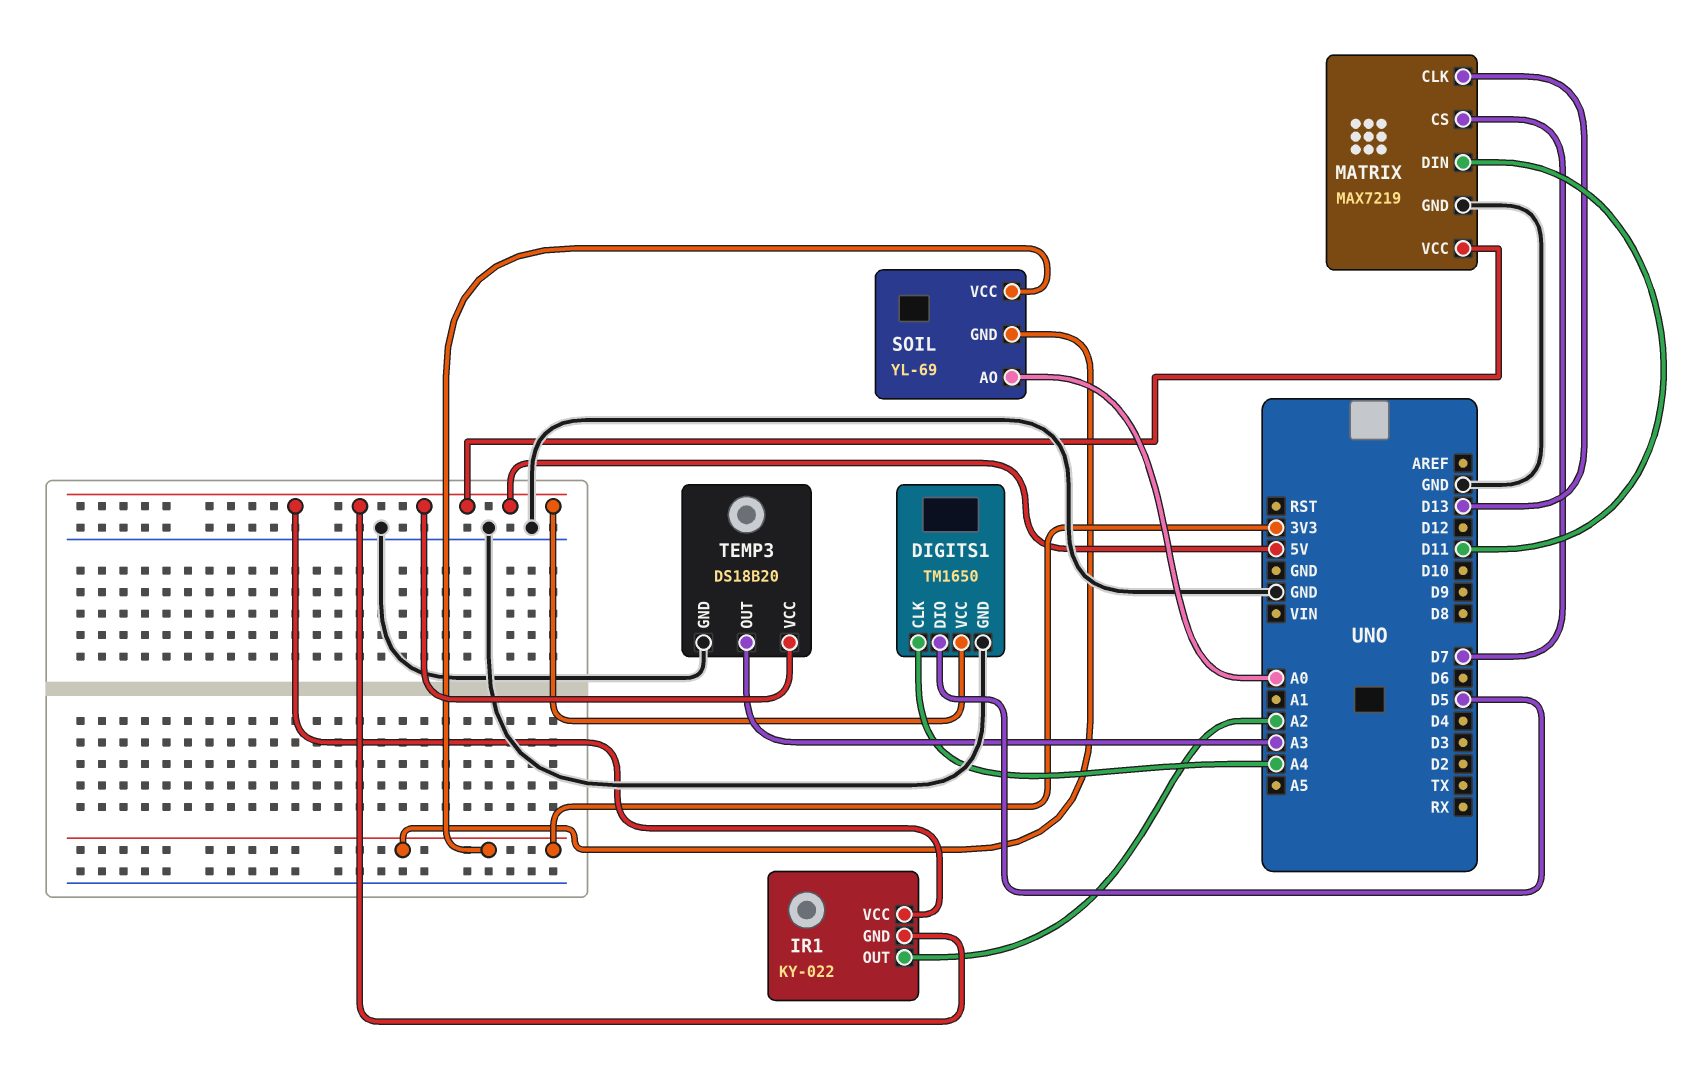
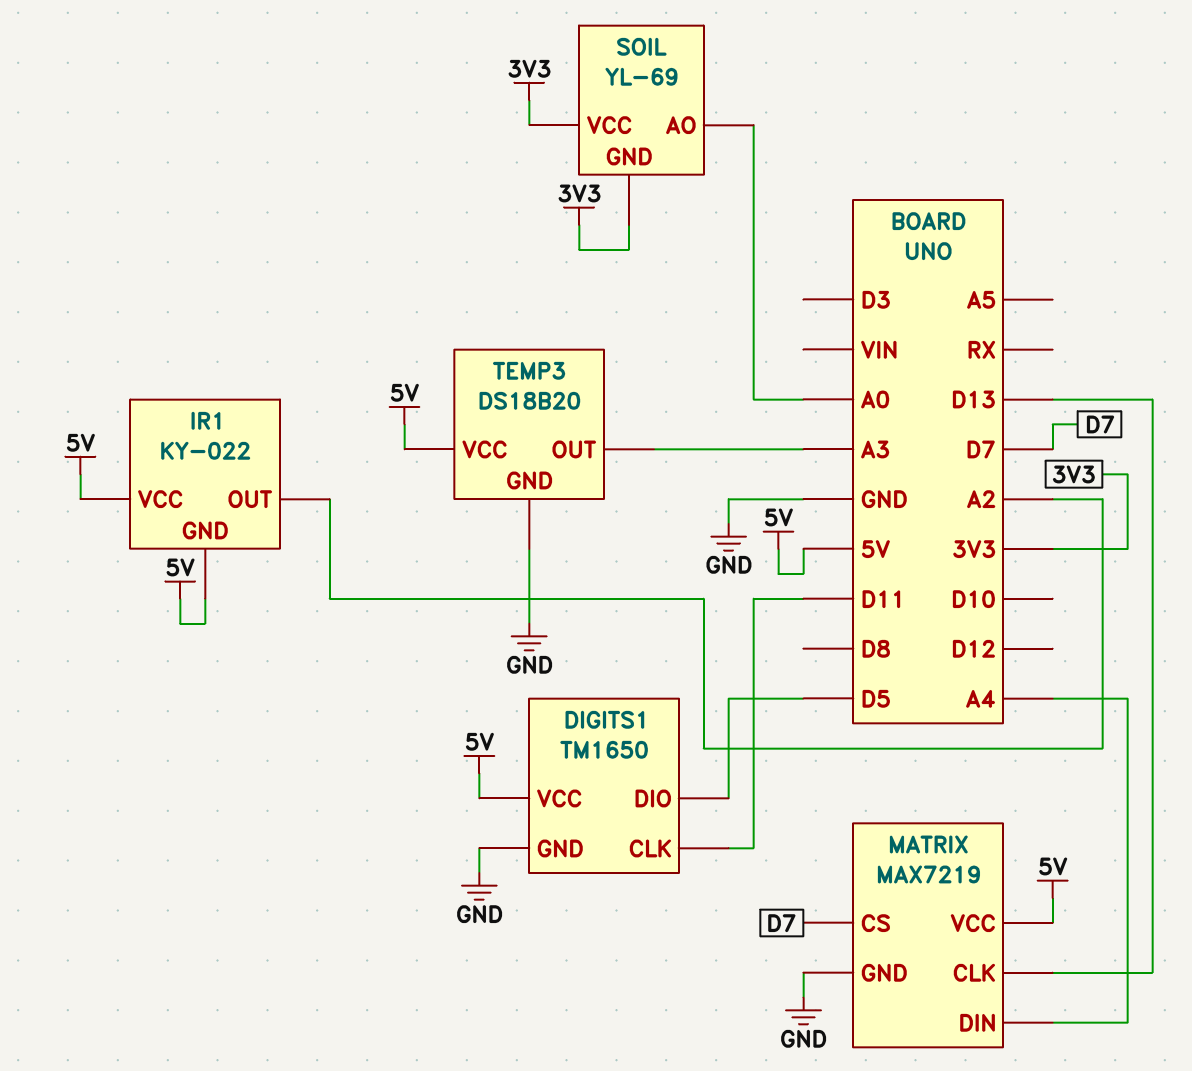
DIGITS1 pin CLK: A4 -> D11
MATRIX pin DIN: D11 -> A4

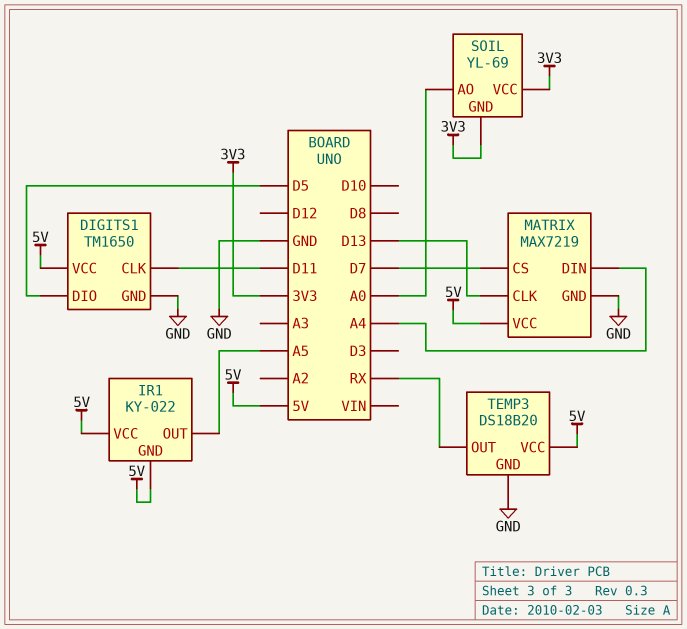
IR1 pin OUT: A2 -> A5
TEMP3 pin OUT: A3 -> RX

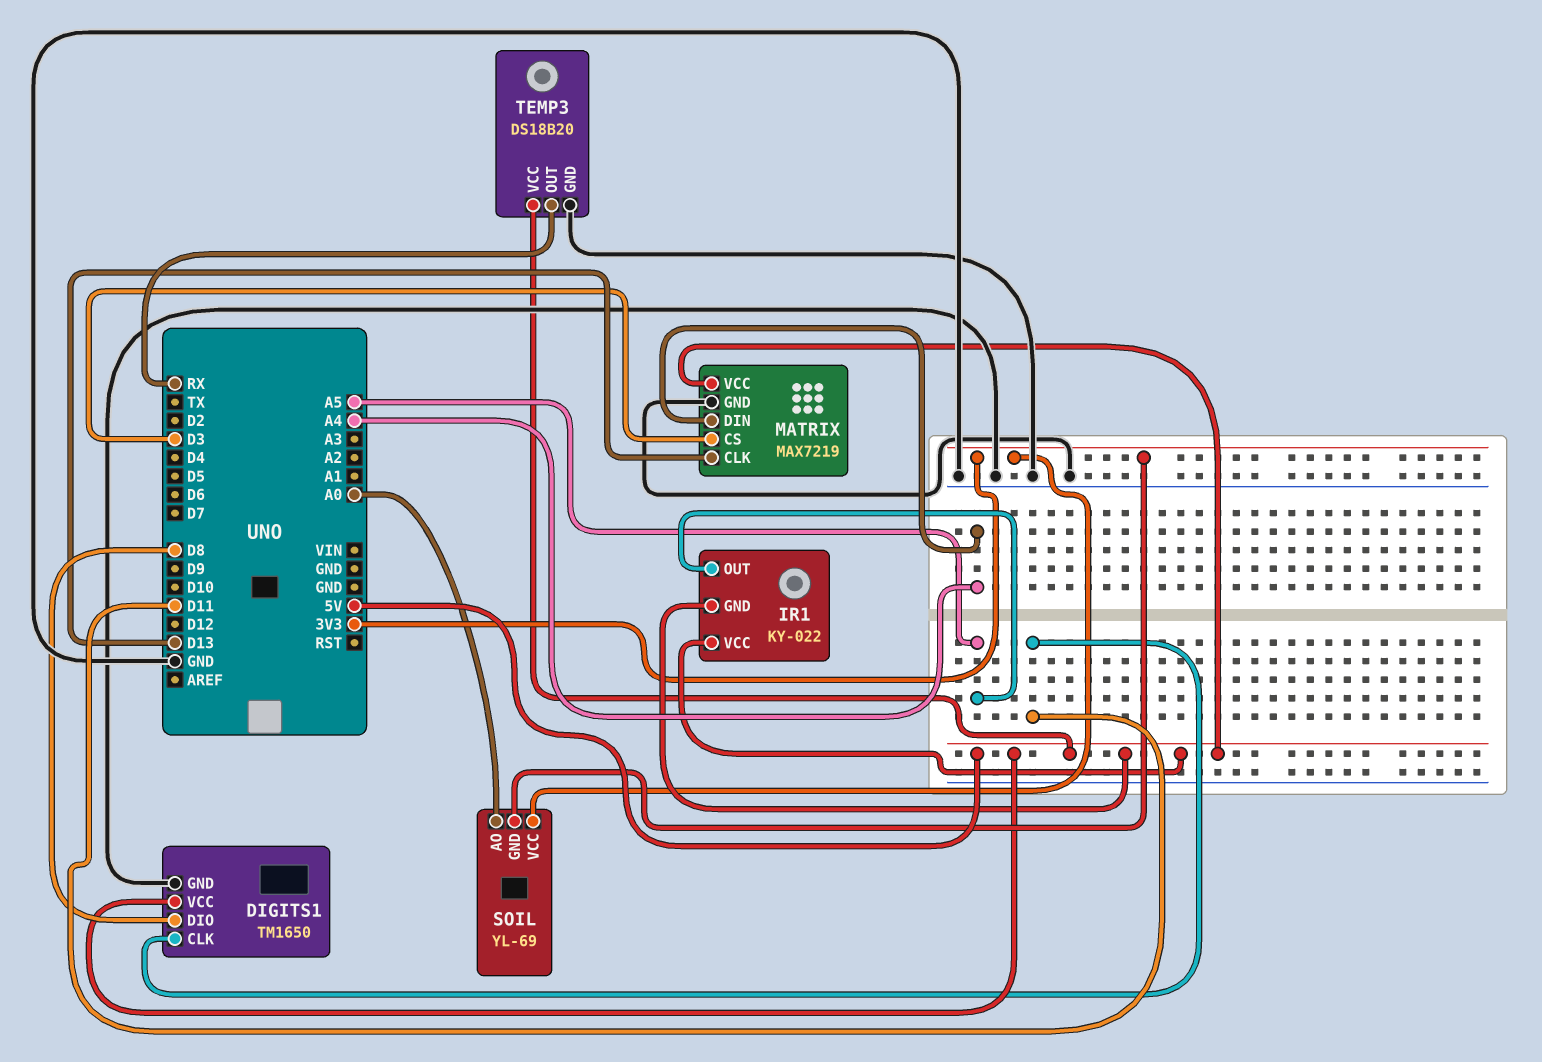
DIGITS1 pin DIO: D5 -> D8
MATRIX pin CS: D7 -> D3

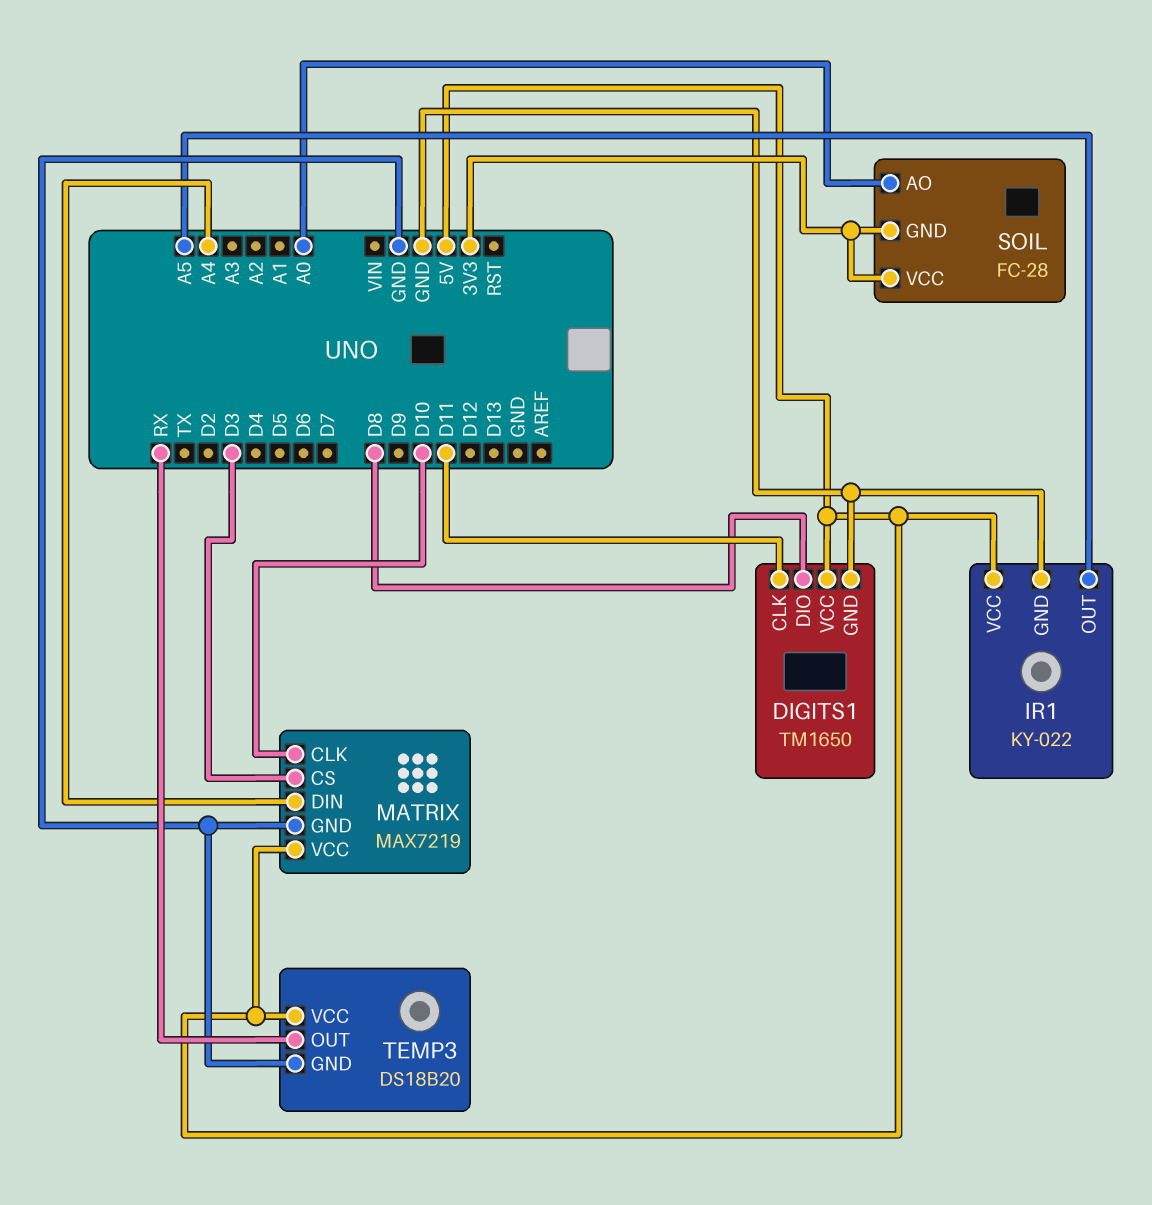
IR1 pin GND: 5V -> GND
MATRIX pin CLK: D13 -> D10
SOIL: YL-69 -> FC-28

